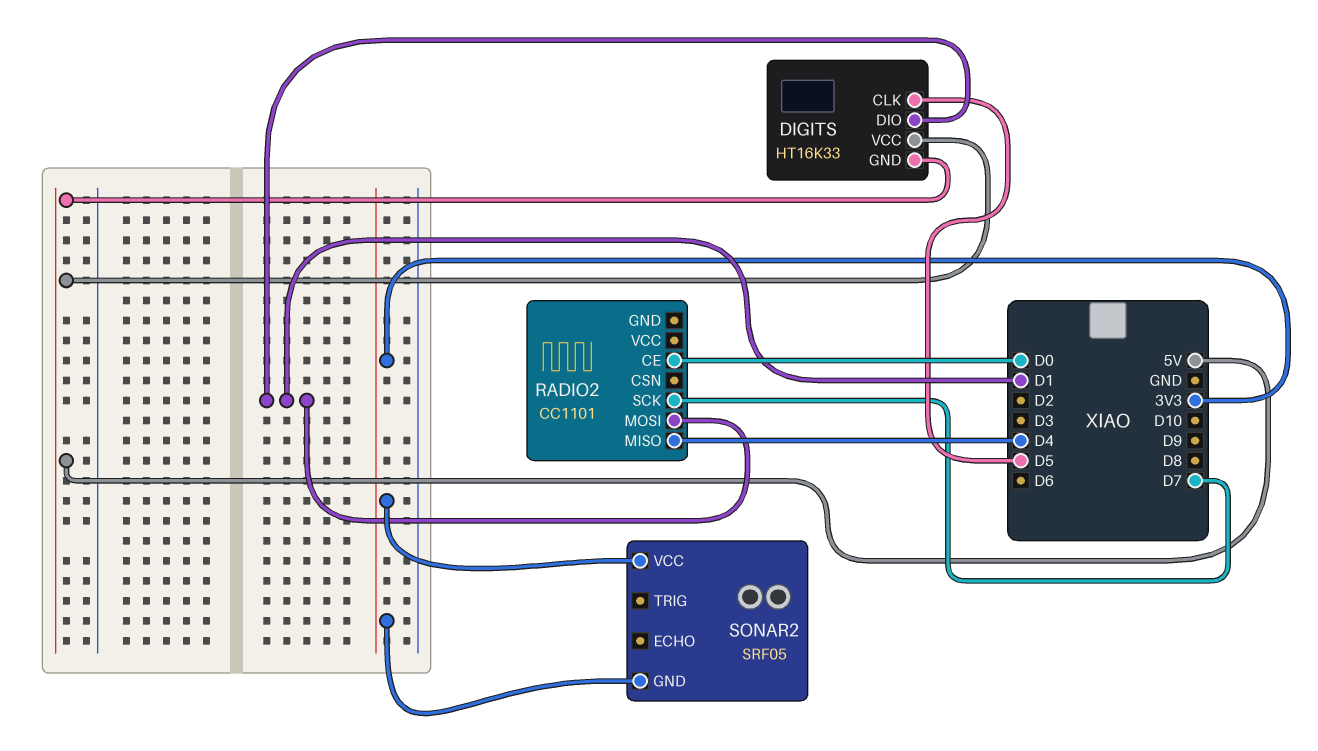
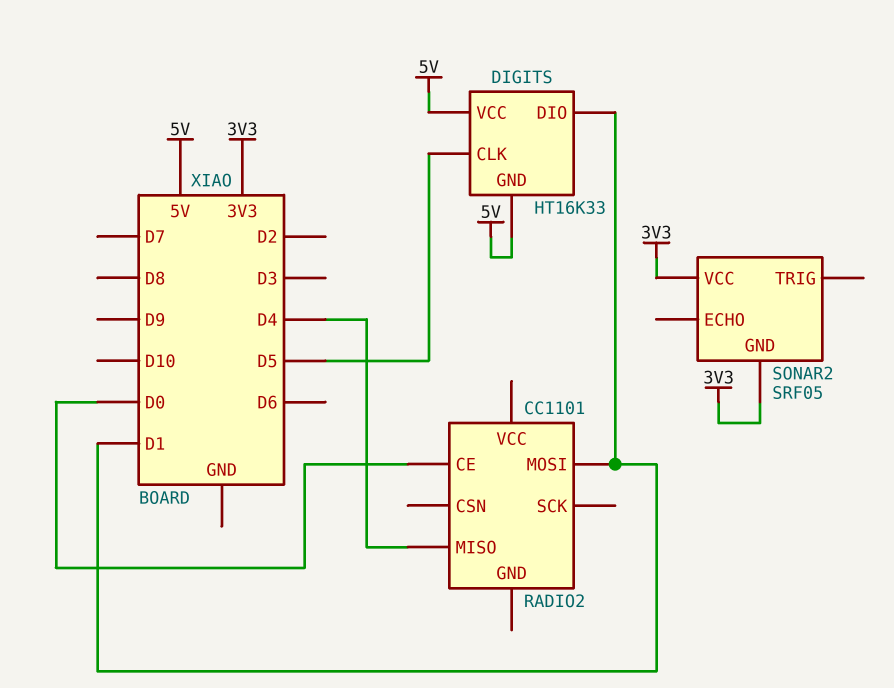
RADIO2 pin SCK: D7 -> none

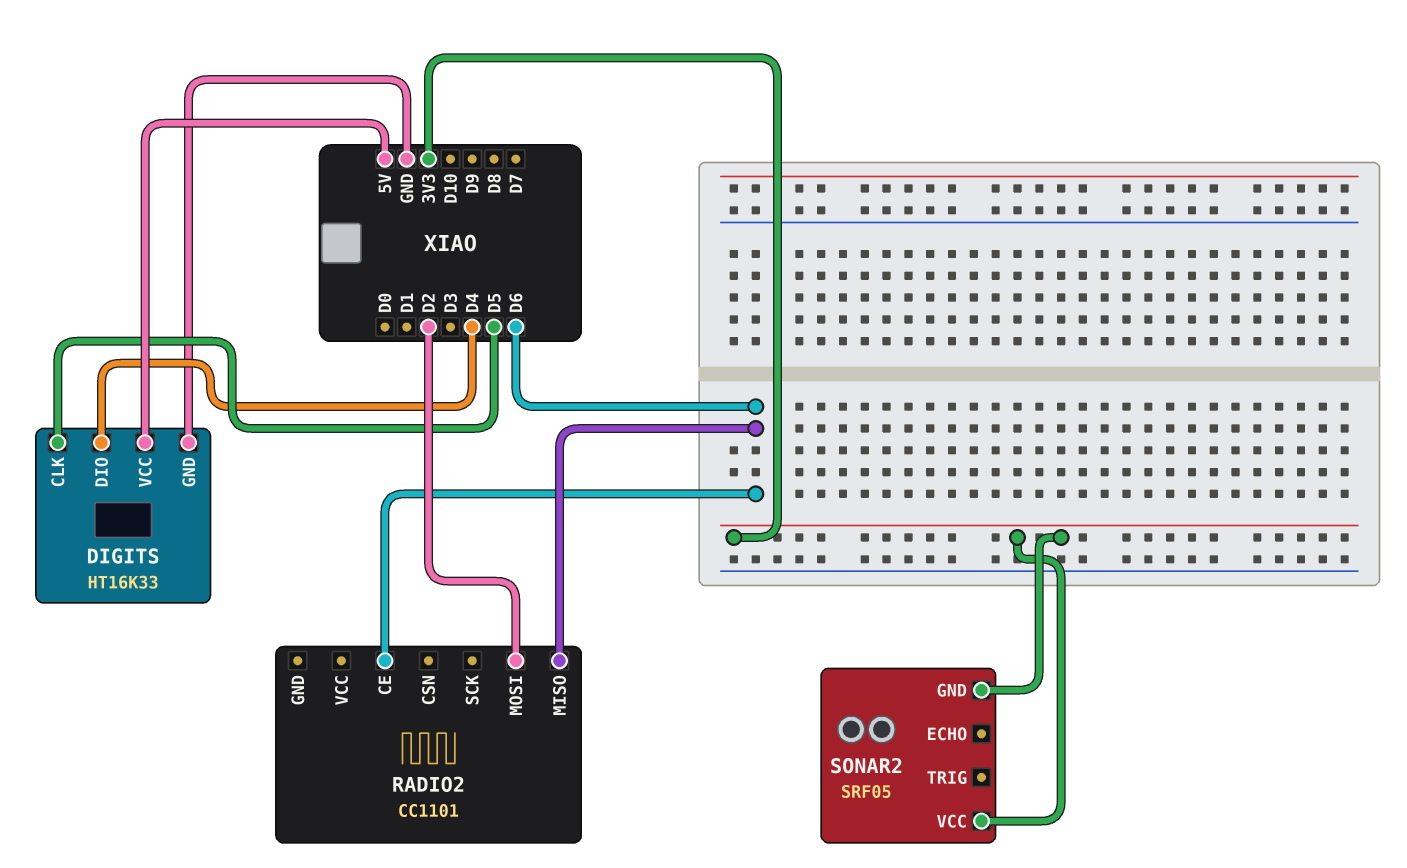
DIGITS pin DIO: D1 -> D4
DIGITS pin GND: 5V -> GND
RADIO2 pin CE: D0 -> D6
RADIO2 pin MISO: D4 -> D6
RADIO2 pin MOSI: D1 -> D2

